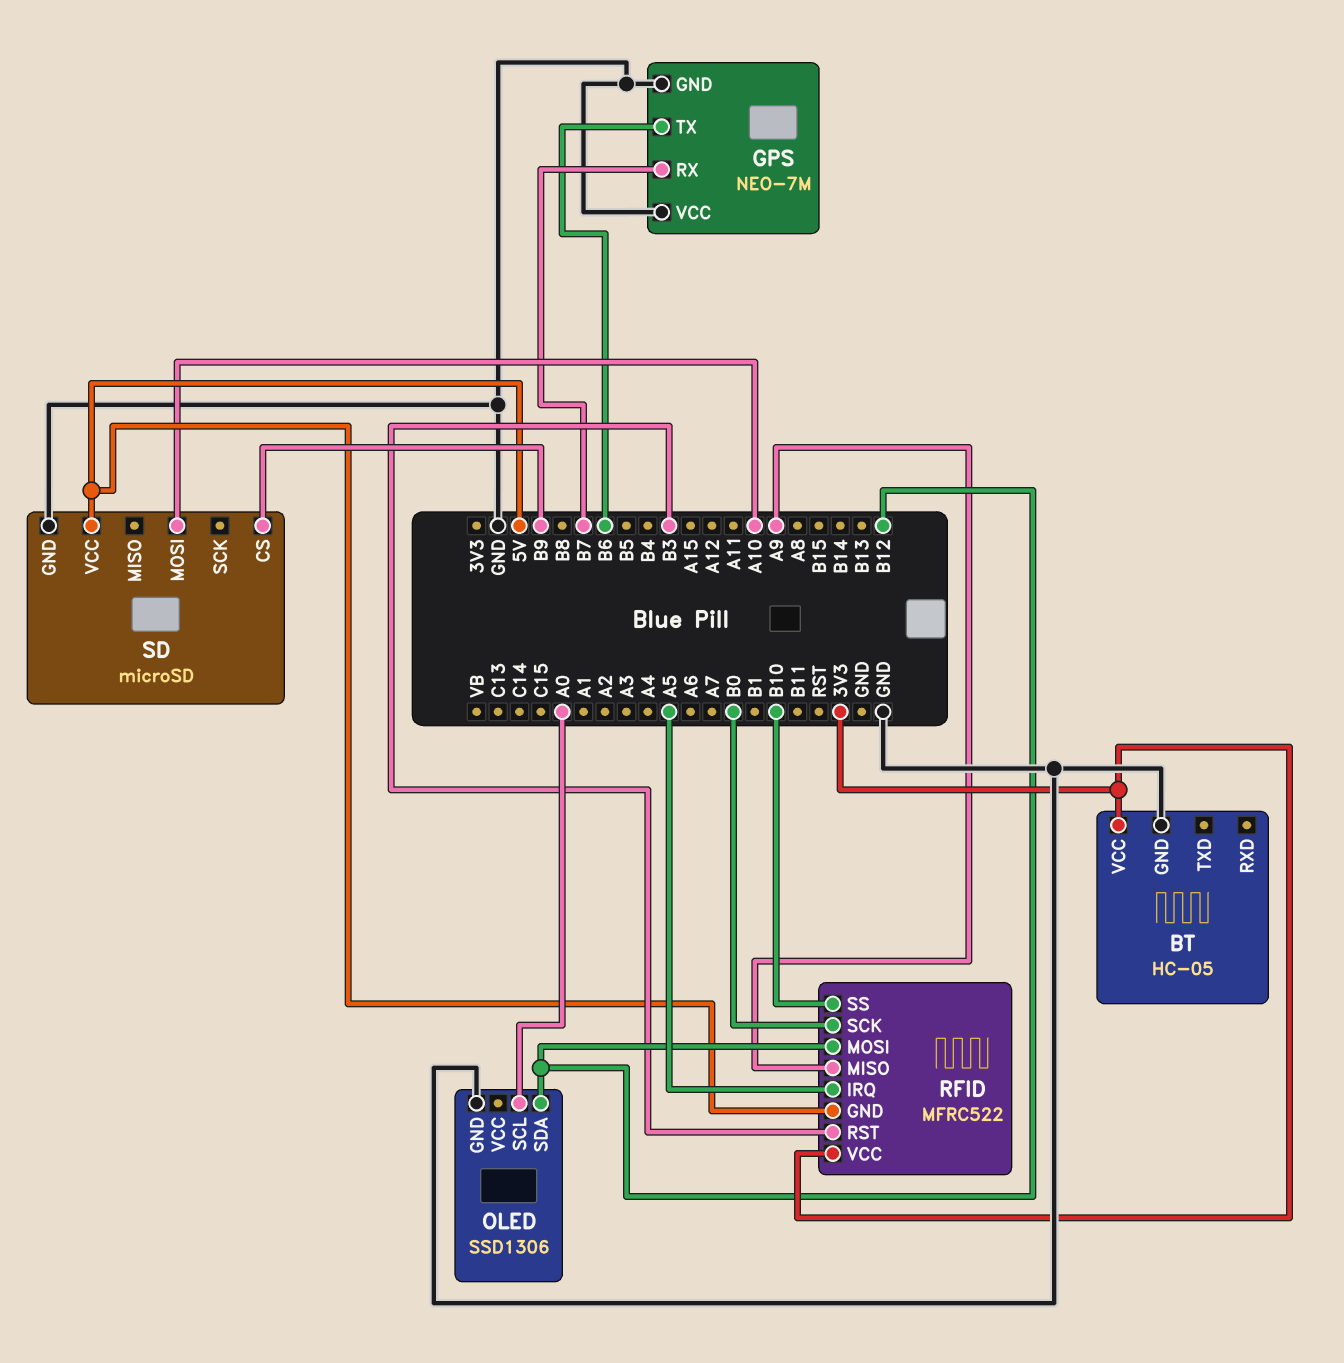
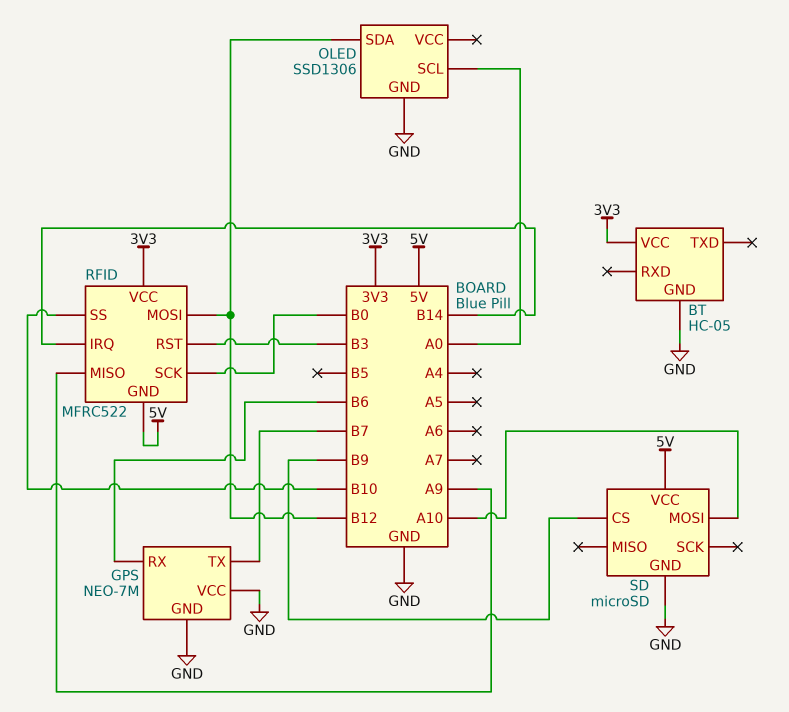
GPS pin RX: B7 -> B6
GPS pin TX: B6 -> B7
RFID pin IRQ: A5 -> B14

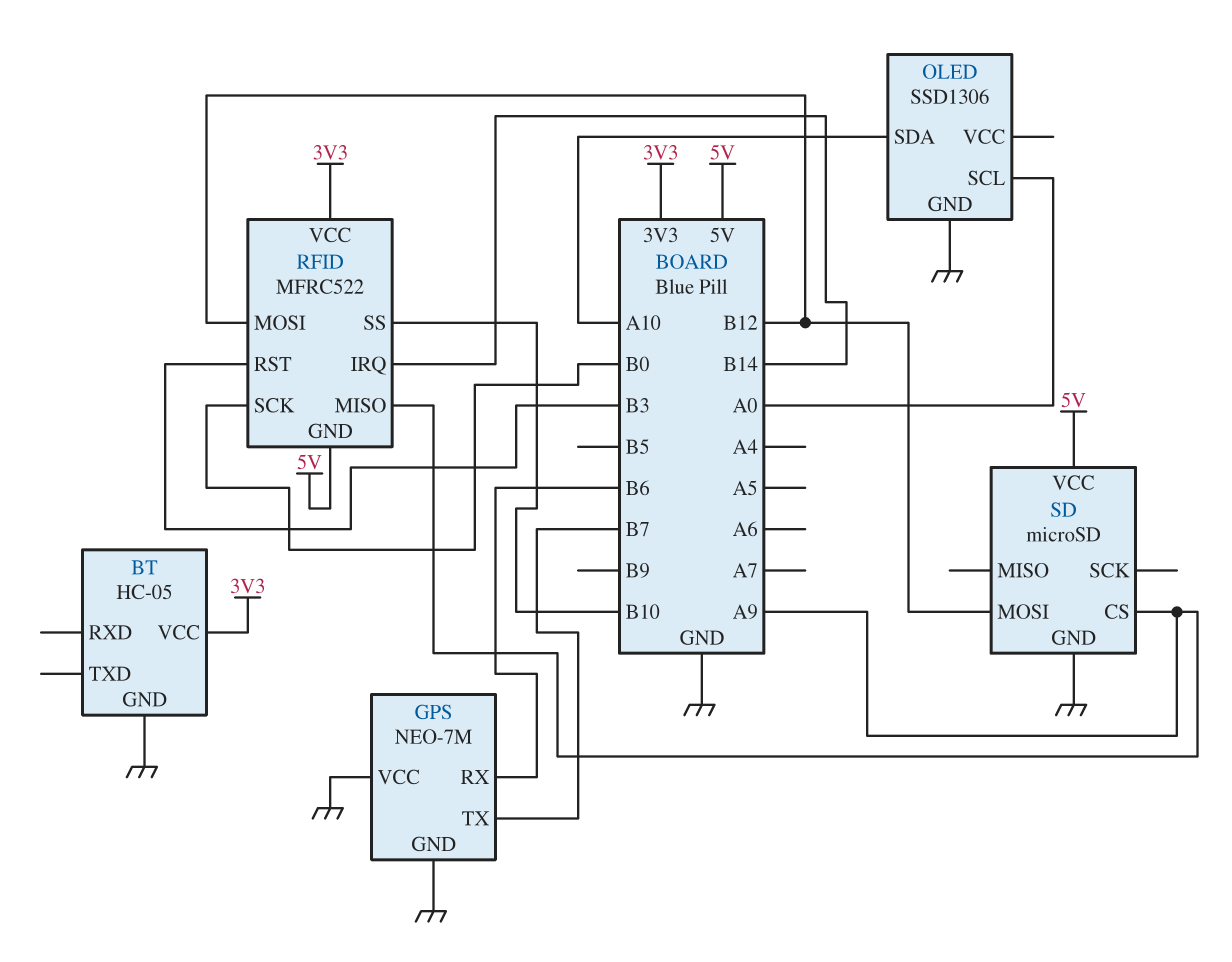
OLED pin SDA: B12 -> A10
SD pin CS: B9 -> A9
SD pin MOSI: A10 -> B12

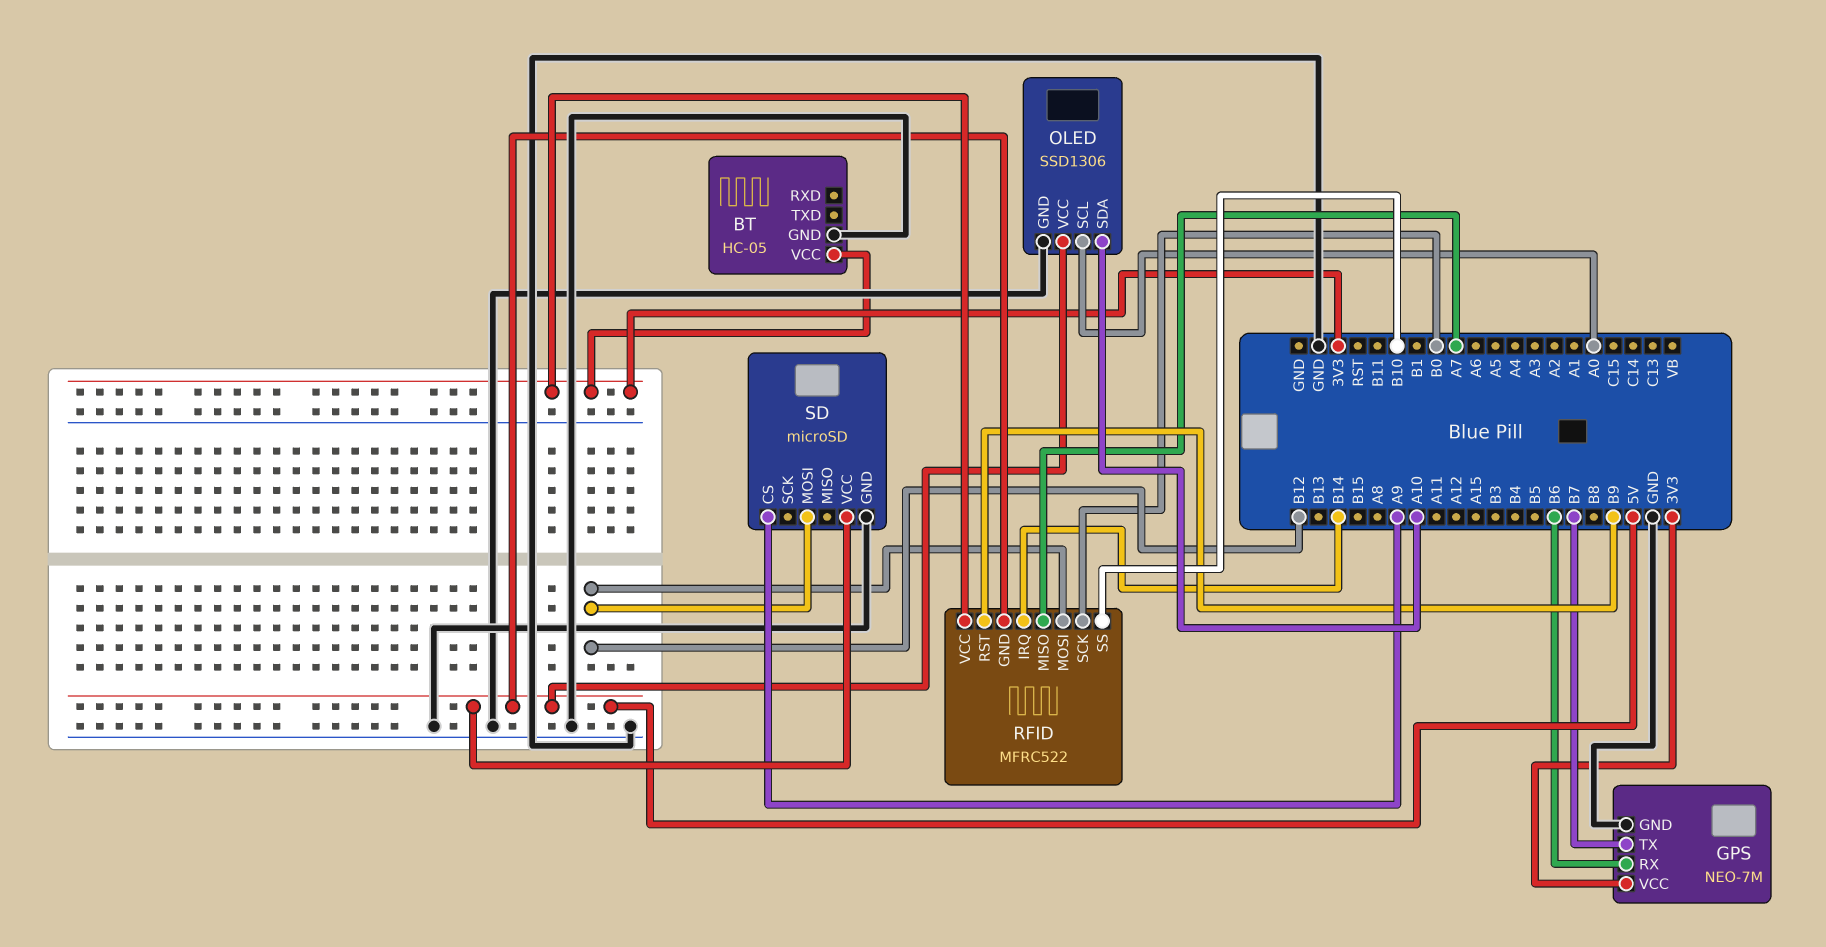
GPS pin VCC: GND -> 3V3
OLED pin VCC: none -> 5V
RFID pin MISO: A9 -> A7
RFID pin RST: B3 -> B9

